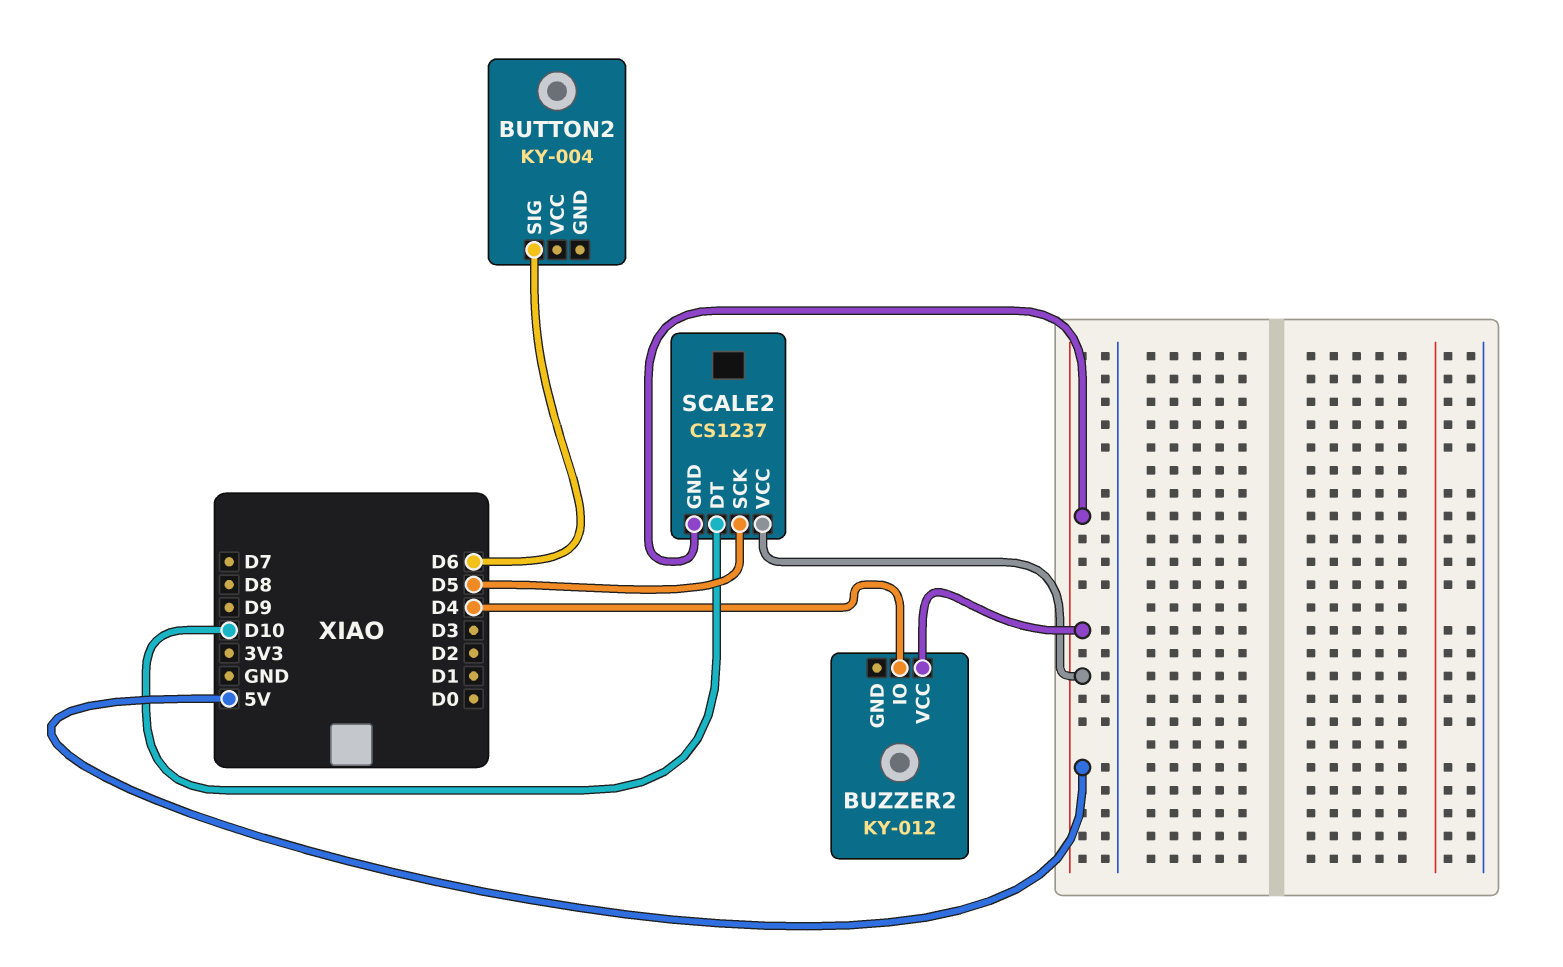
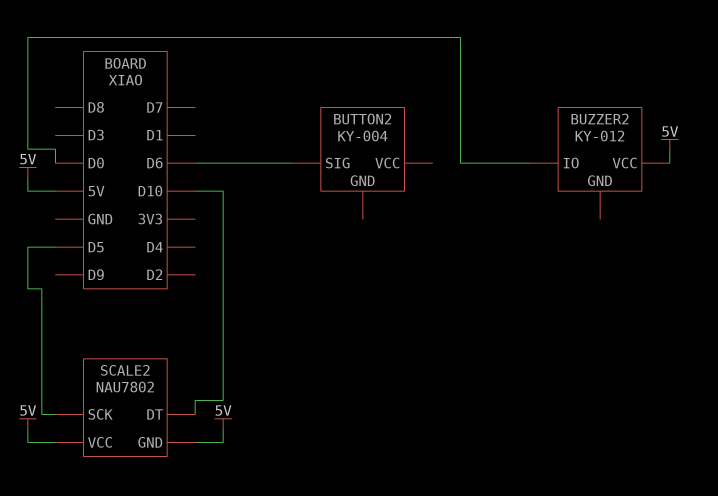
BUZZER2 pin IO: D4 -> D0
SCALE2: CS1237 -> NAU7802

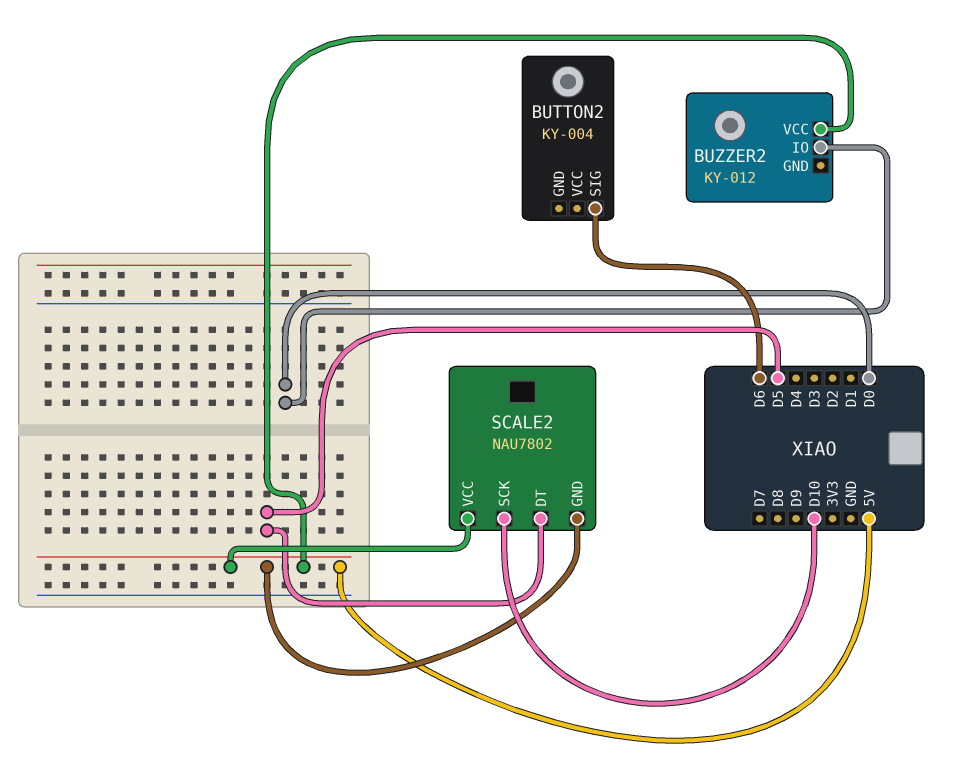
SCALE2 pin DT: D10 -> D5
SCALE2 pin SCK: D5 -> D10

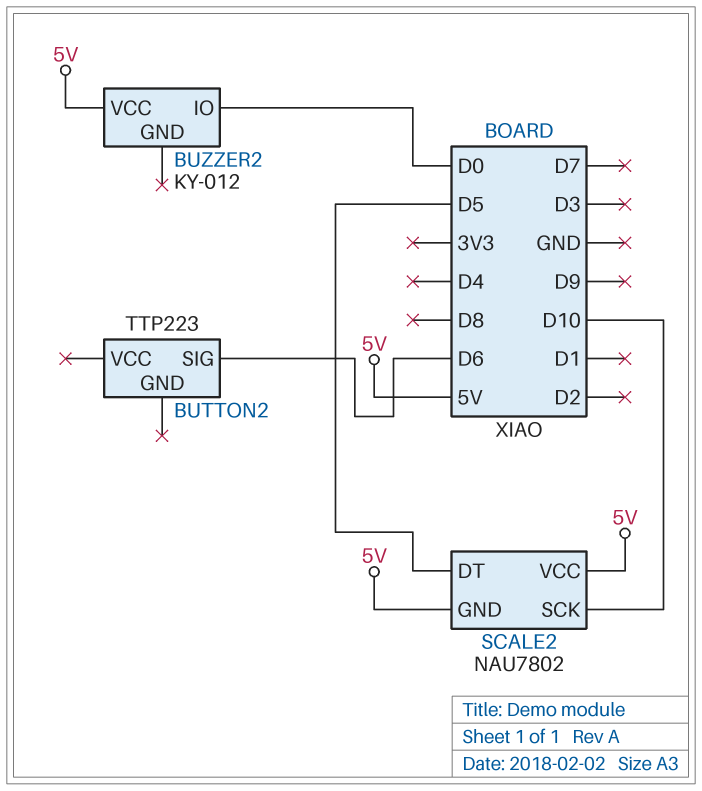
BUTTON2: KY-004 -> TTP223

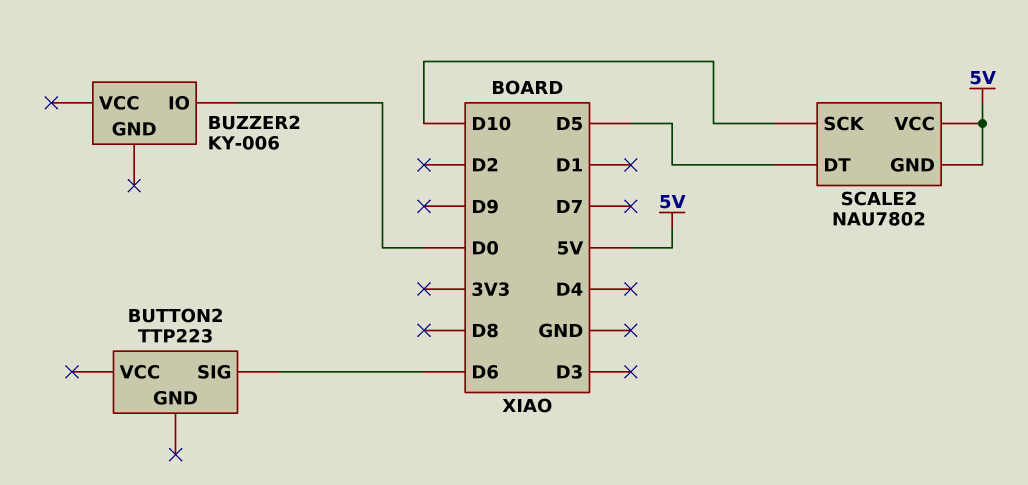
BUZZER2: KY-012 -> KY-006
BUZZER2 pin VCC: 5V -> none

